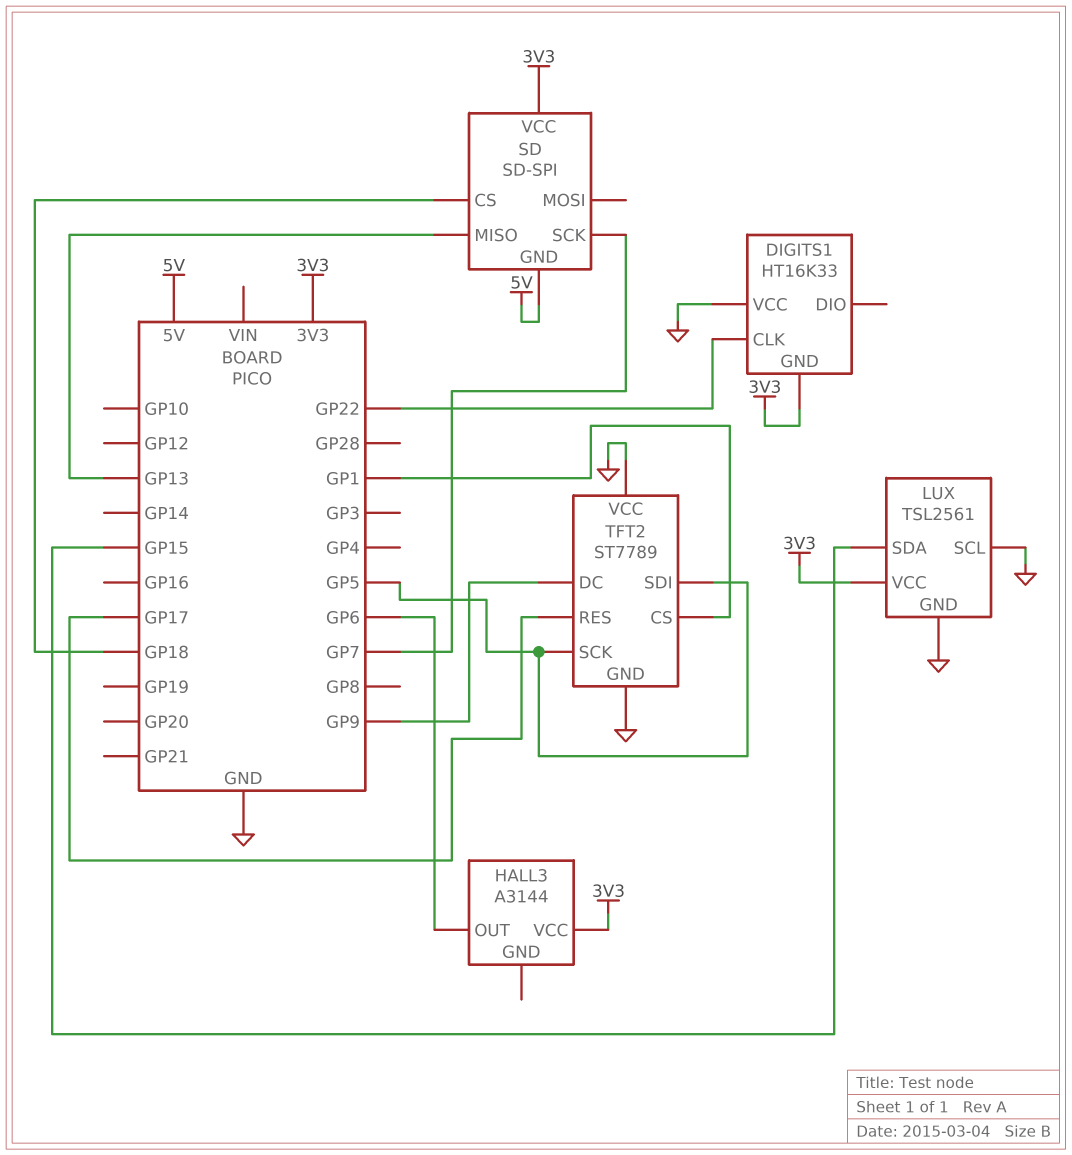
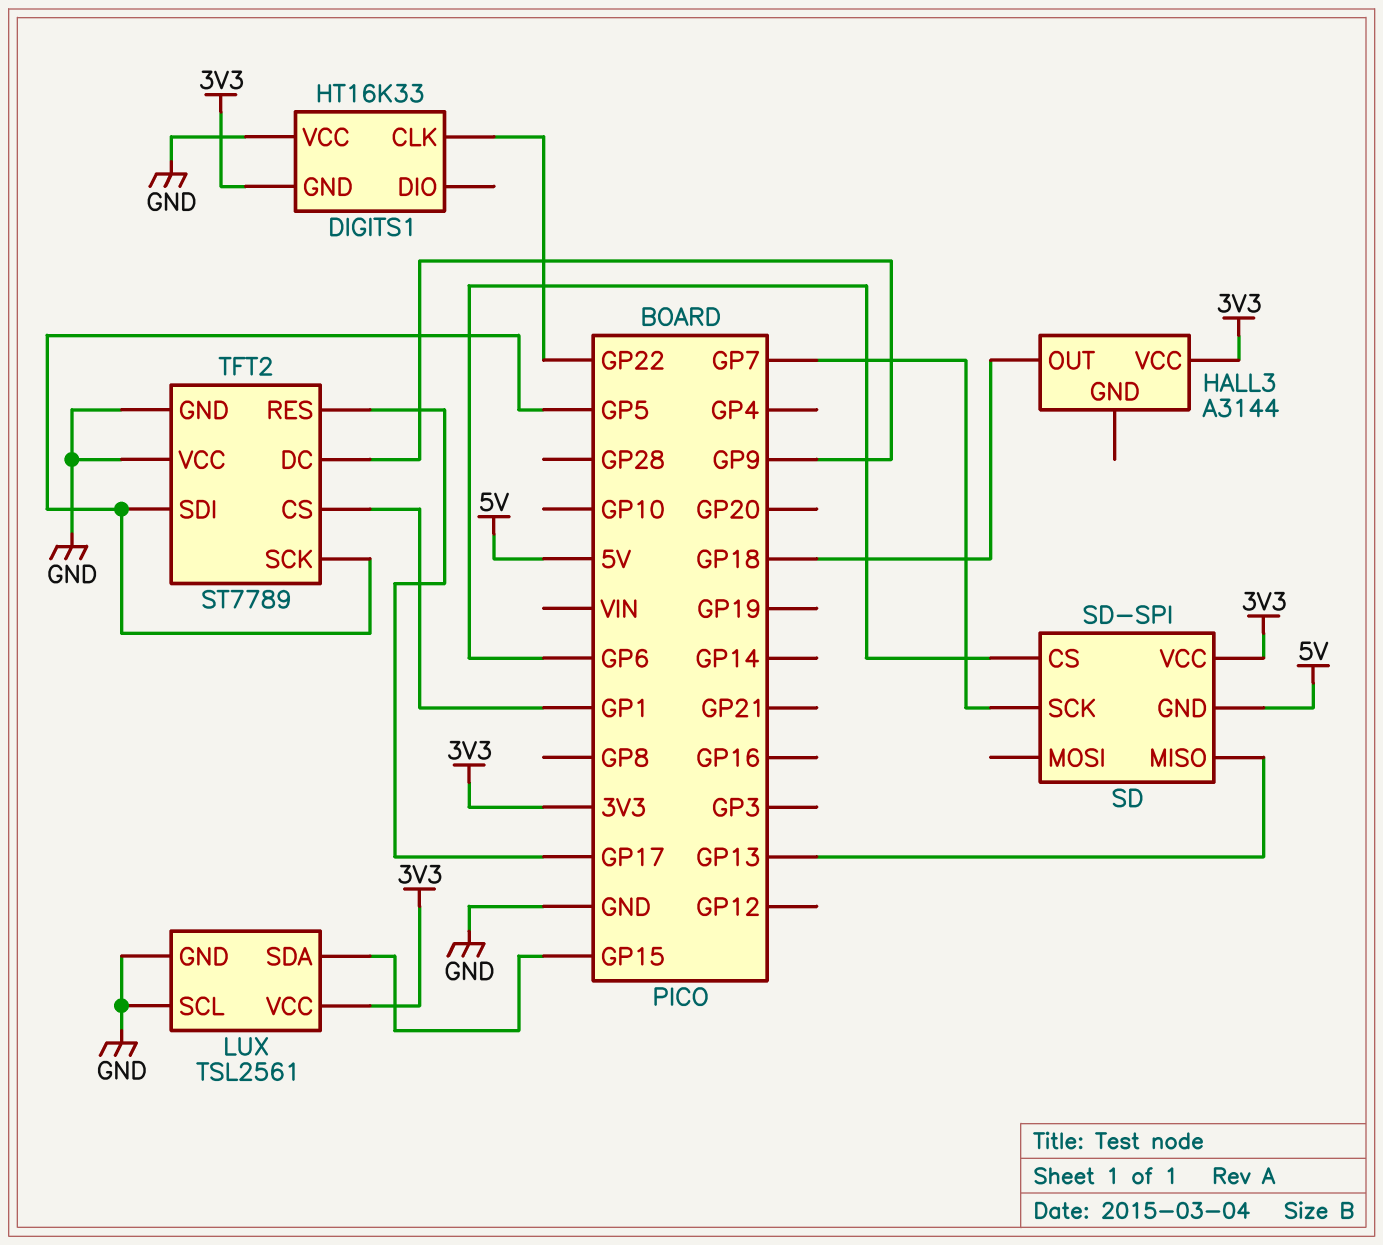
HALL3 pin OUT: GP6 -> GP18
SD pin CS: GP18 -> GP6

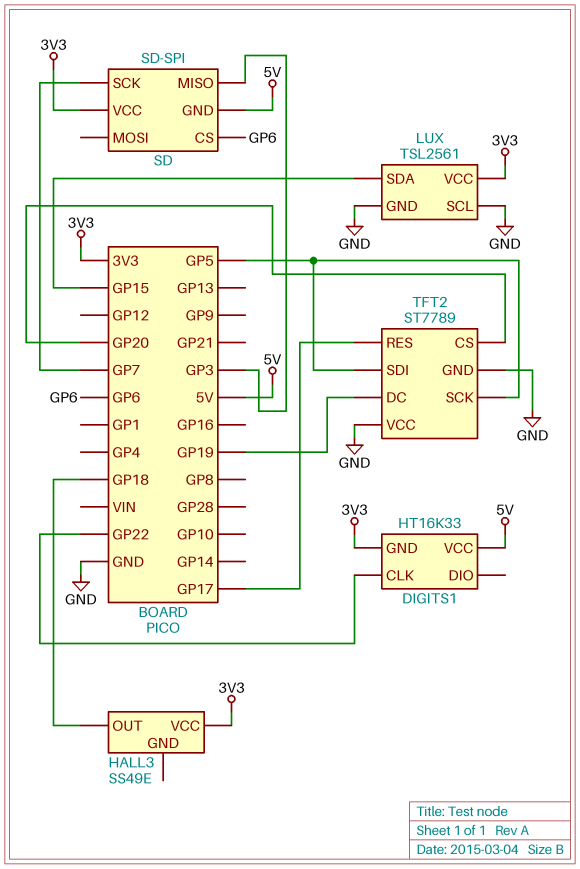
DIGITS1 pin VCC: GND -> 5V
HALL3: A3144 -> SS49E
SD pin MISO: GP13 -> GP3
TFT2 pin CS: GP1 -> GP20
TFT2 pin DC: GP9 -> GP19

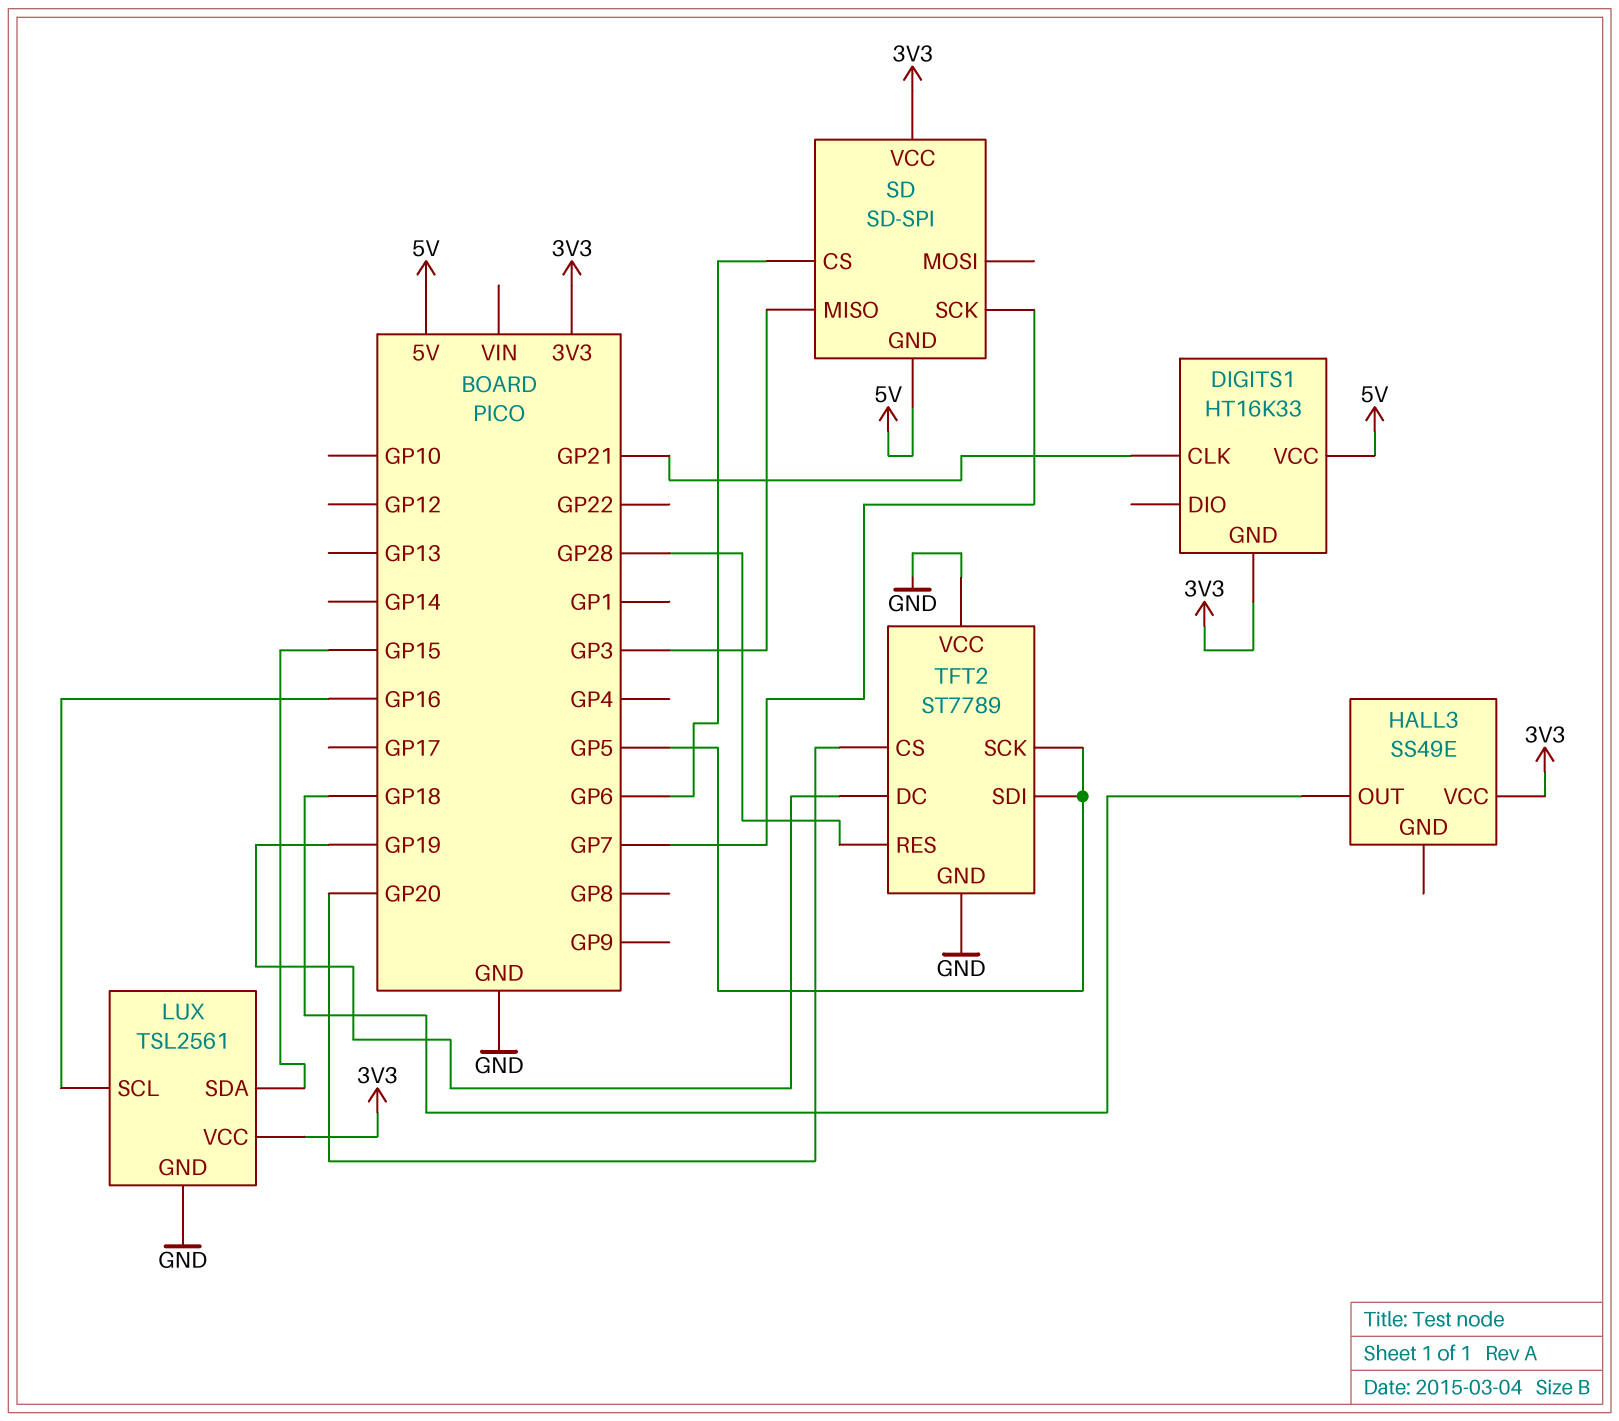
DIGITS1 pin CLK: GP22 -> GP21
LUX pin SCL: GND -> GP16
TFT2 pin RES: GP17 -> GP28

